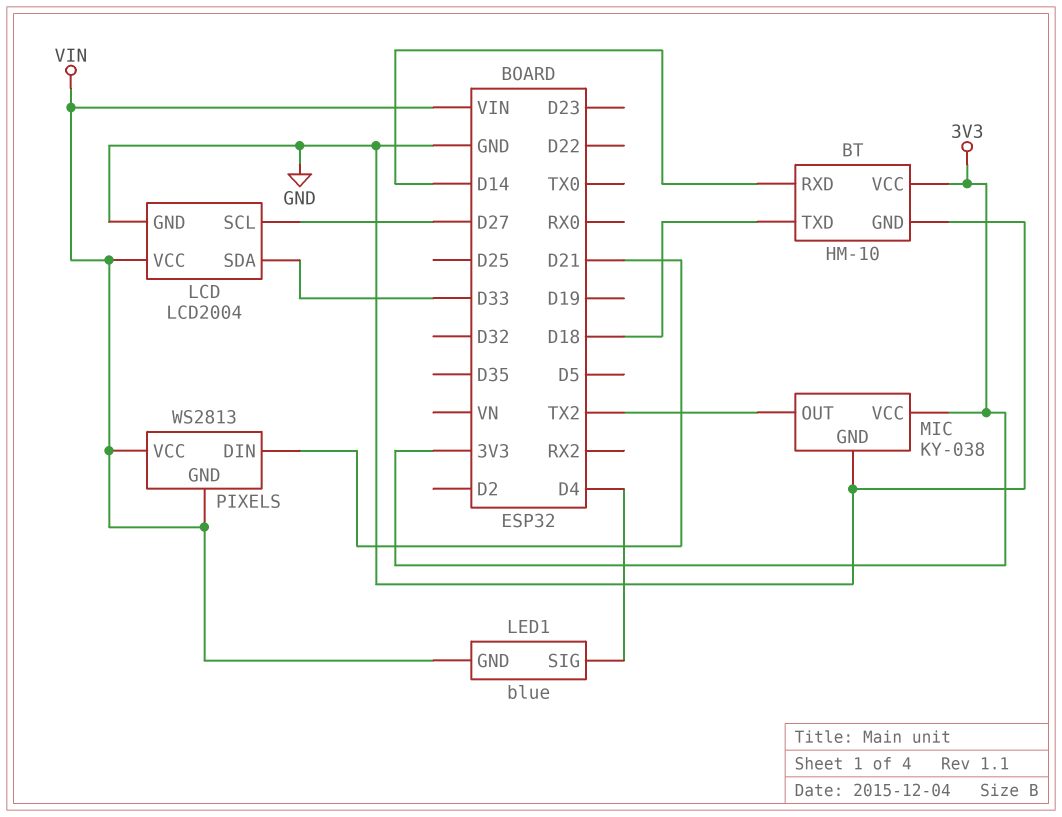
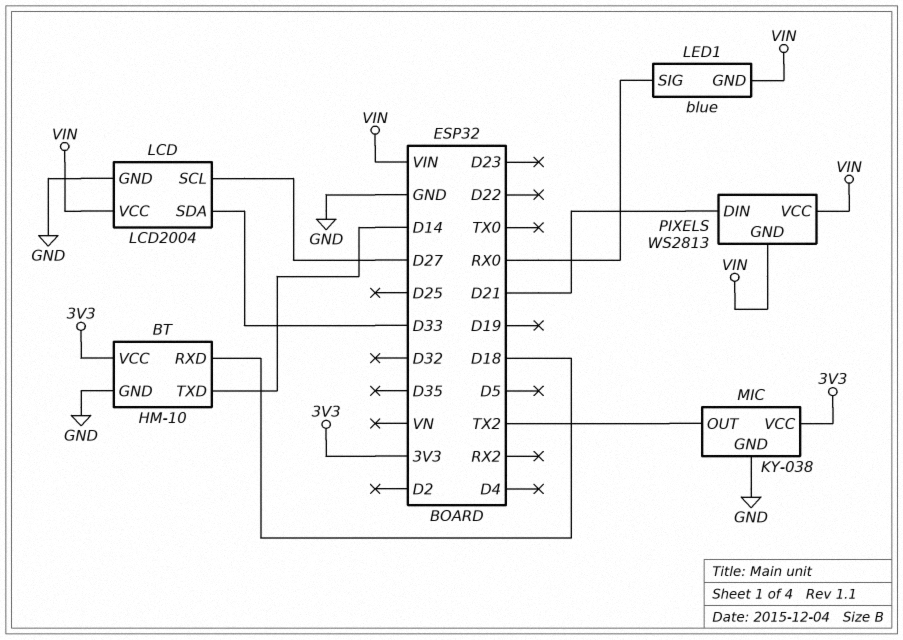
BT pin RXD: D14 -> D18
BT pin TXD: D18 -> D14
LED1 pin SIG: D4 -> RX0

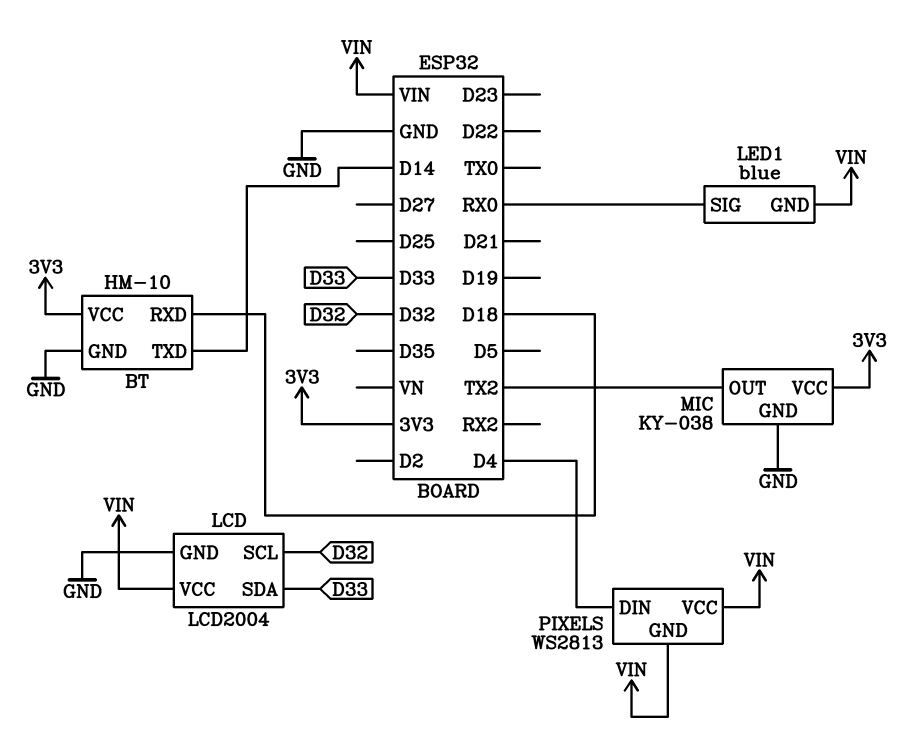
LCD pin SCL: D27 -> D32
PIXELS pin DIN: D21 -> D4

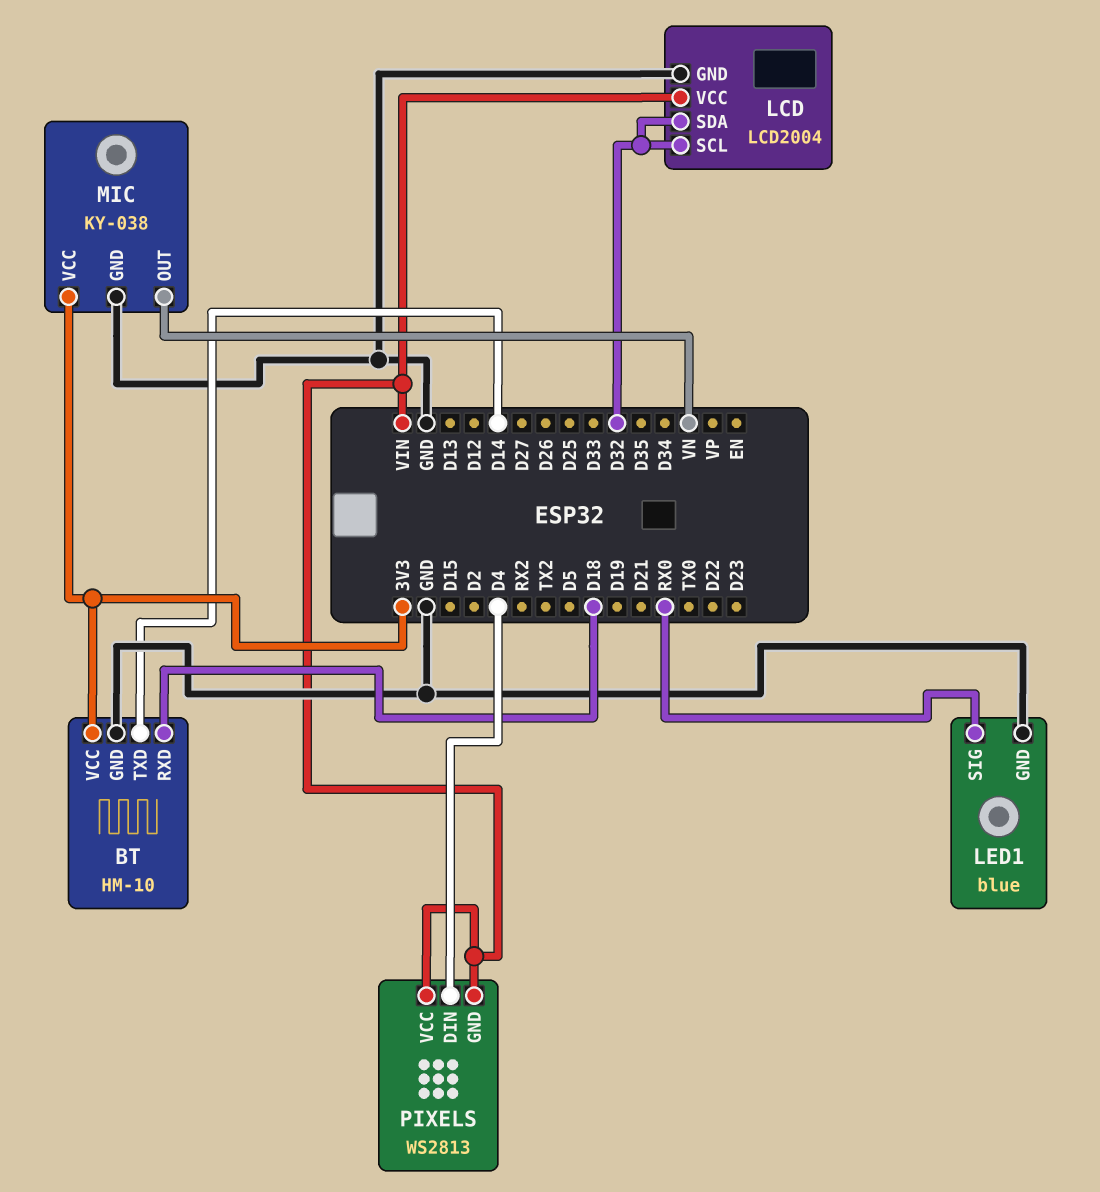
LCD pin SDA: D33 -> D32
LED1 pin GND: VIN -> GND
MIC pin OUT: TX2 -> VN

